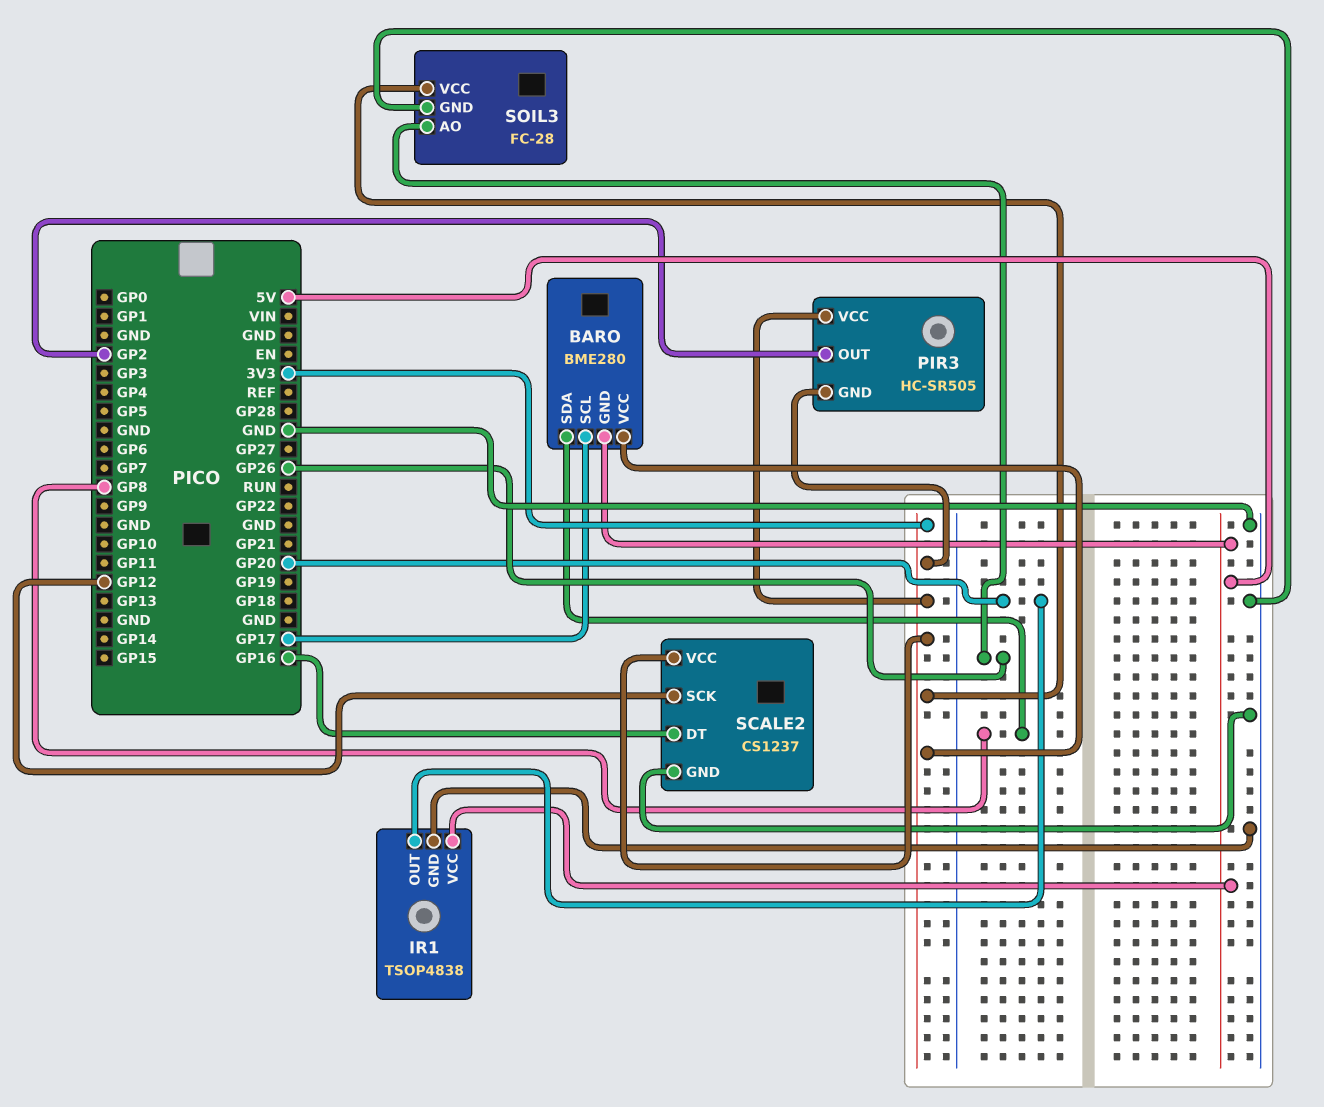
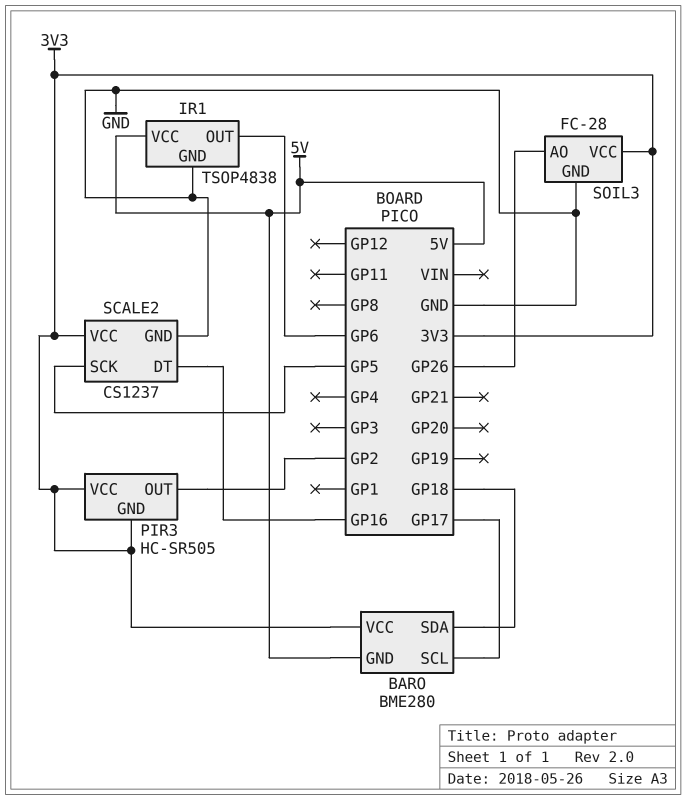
BARO pin SDA: GP8 -> GP18
IR1 pin OUT: GP20 -> GP6
SCALE2 pin SCK: GP12 -> GP5

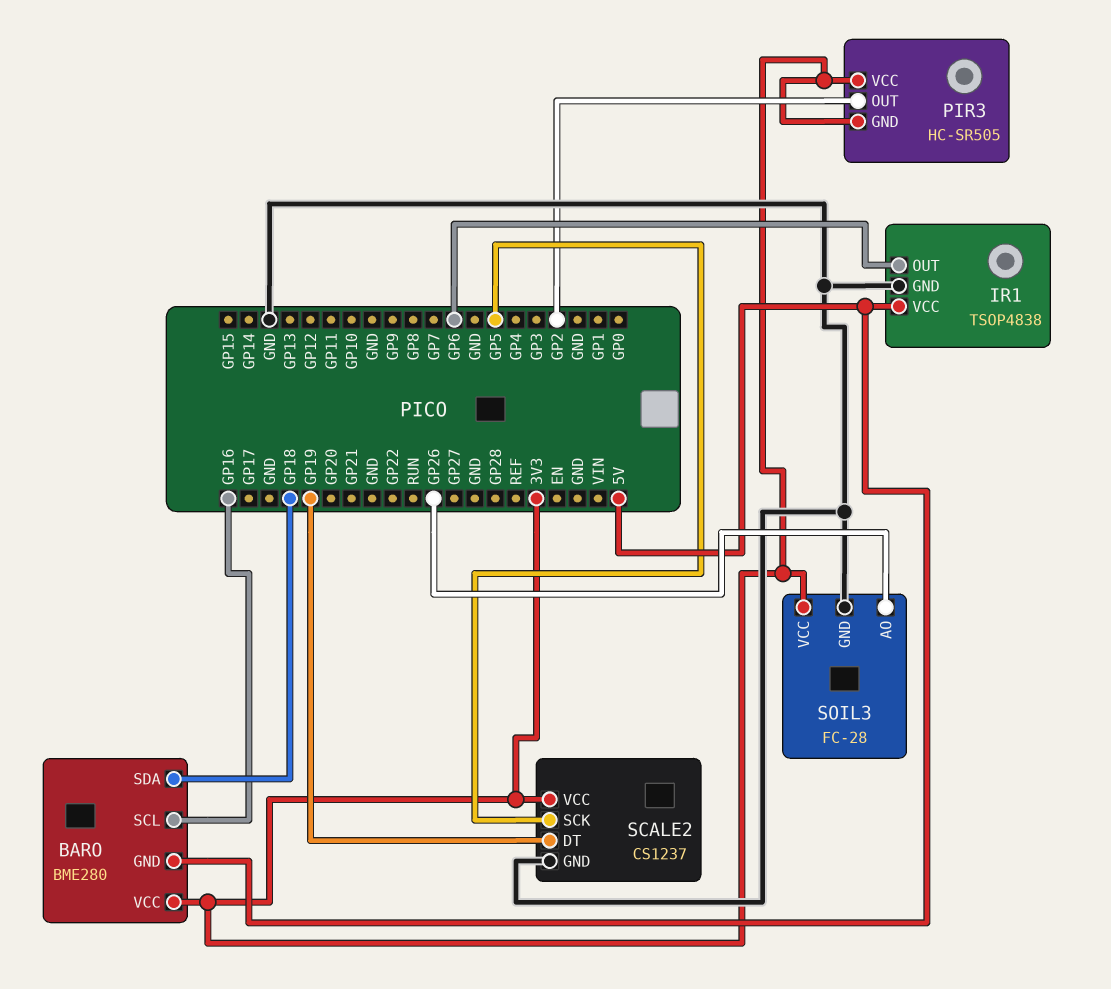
BARO pin SCL: GP17 -> GP16
SCALE2 pin DT: GP16 -> GP19

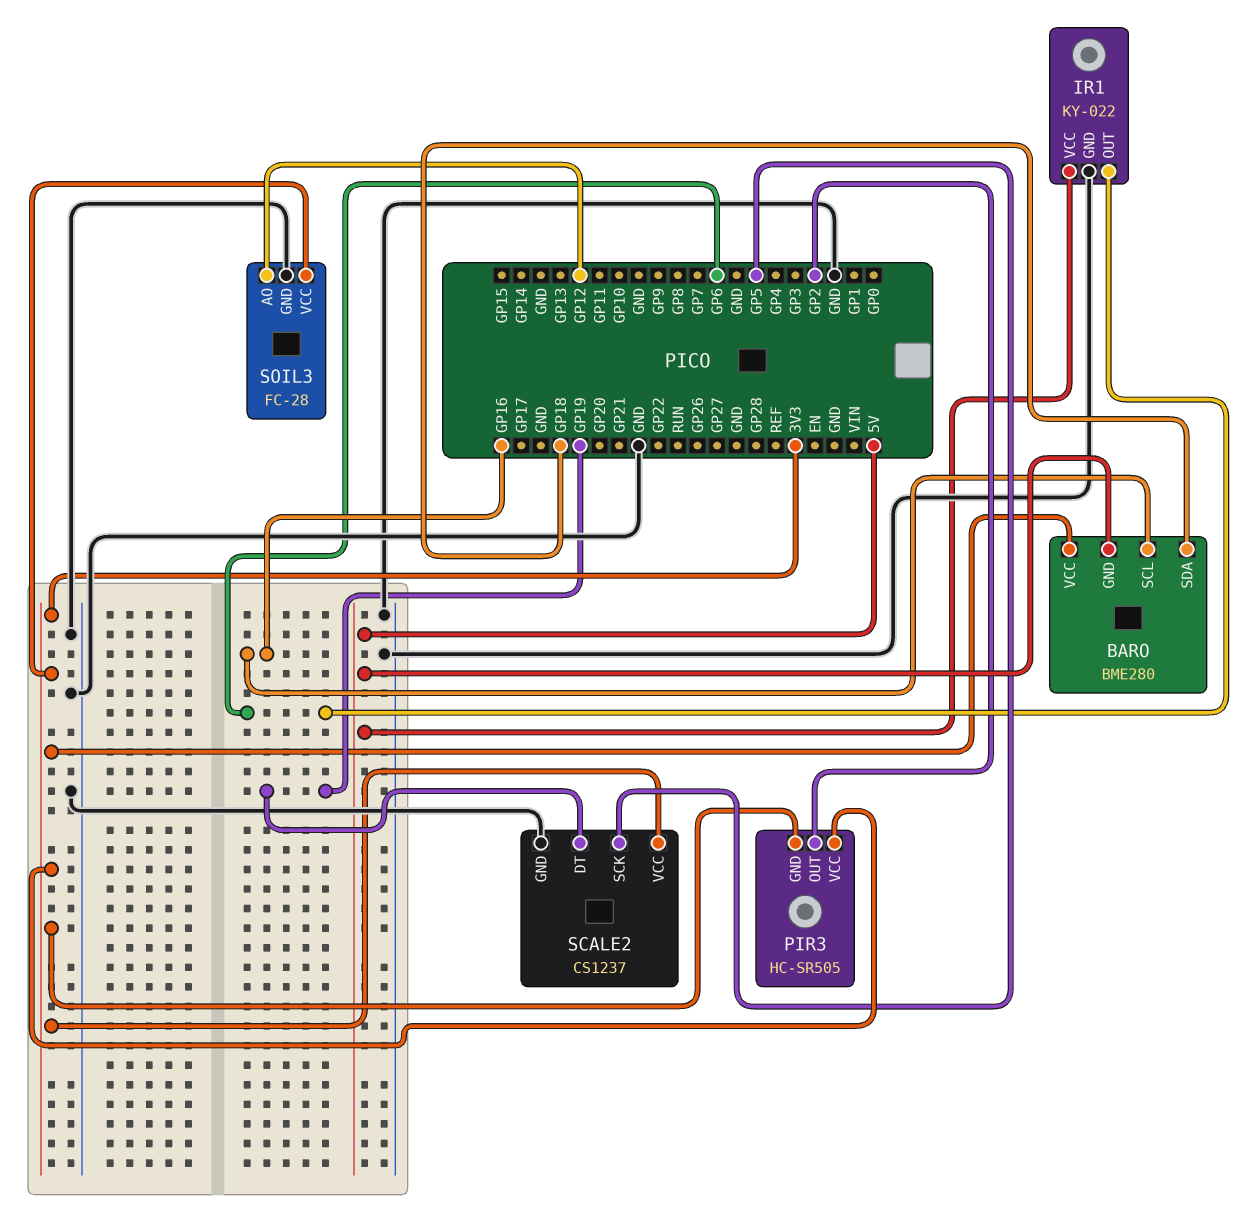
IR1: TSOP4838 -> KY-022
SOIL3 pin AO: GP26 -> GP12

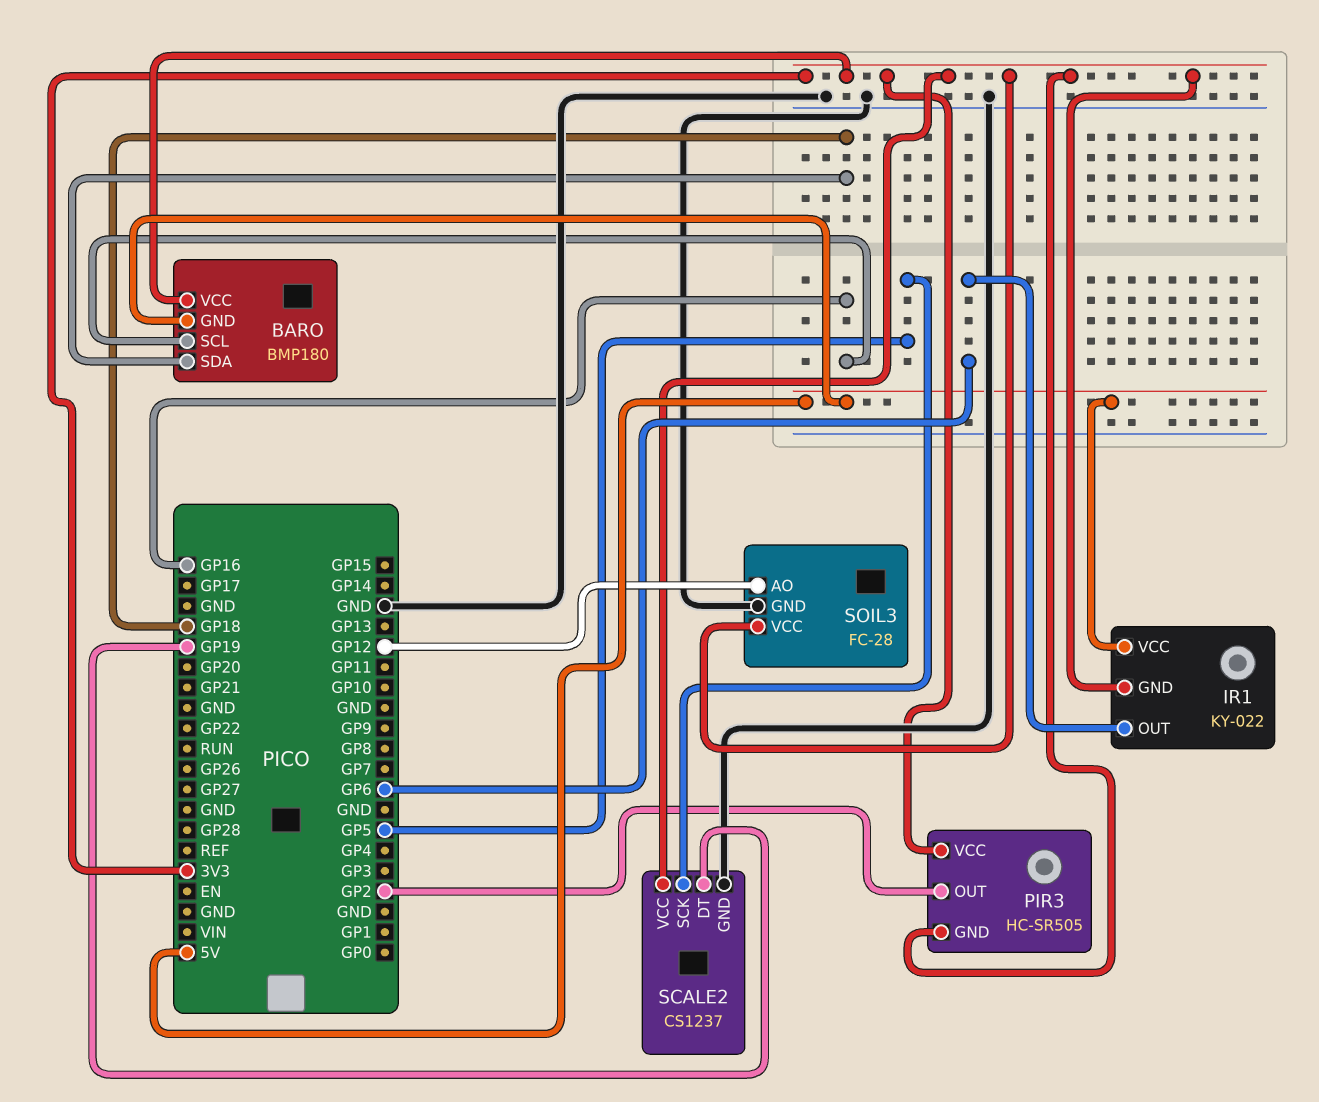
BARO: BME280 -> BMP180
IR1 pin GND: GND -> 3V3

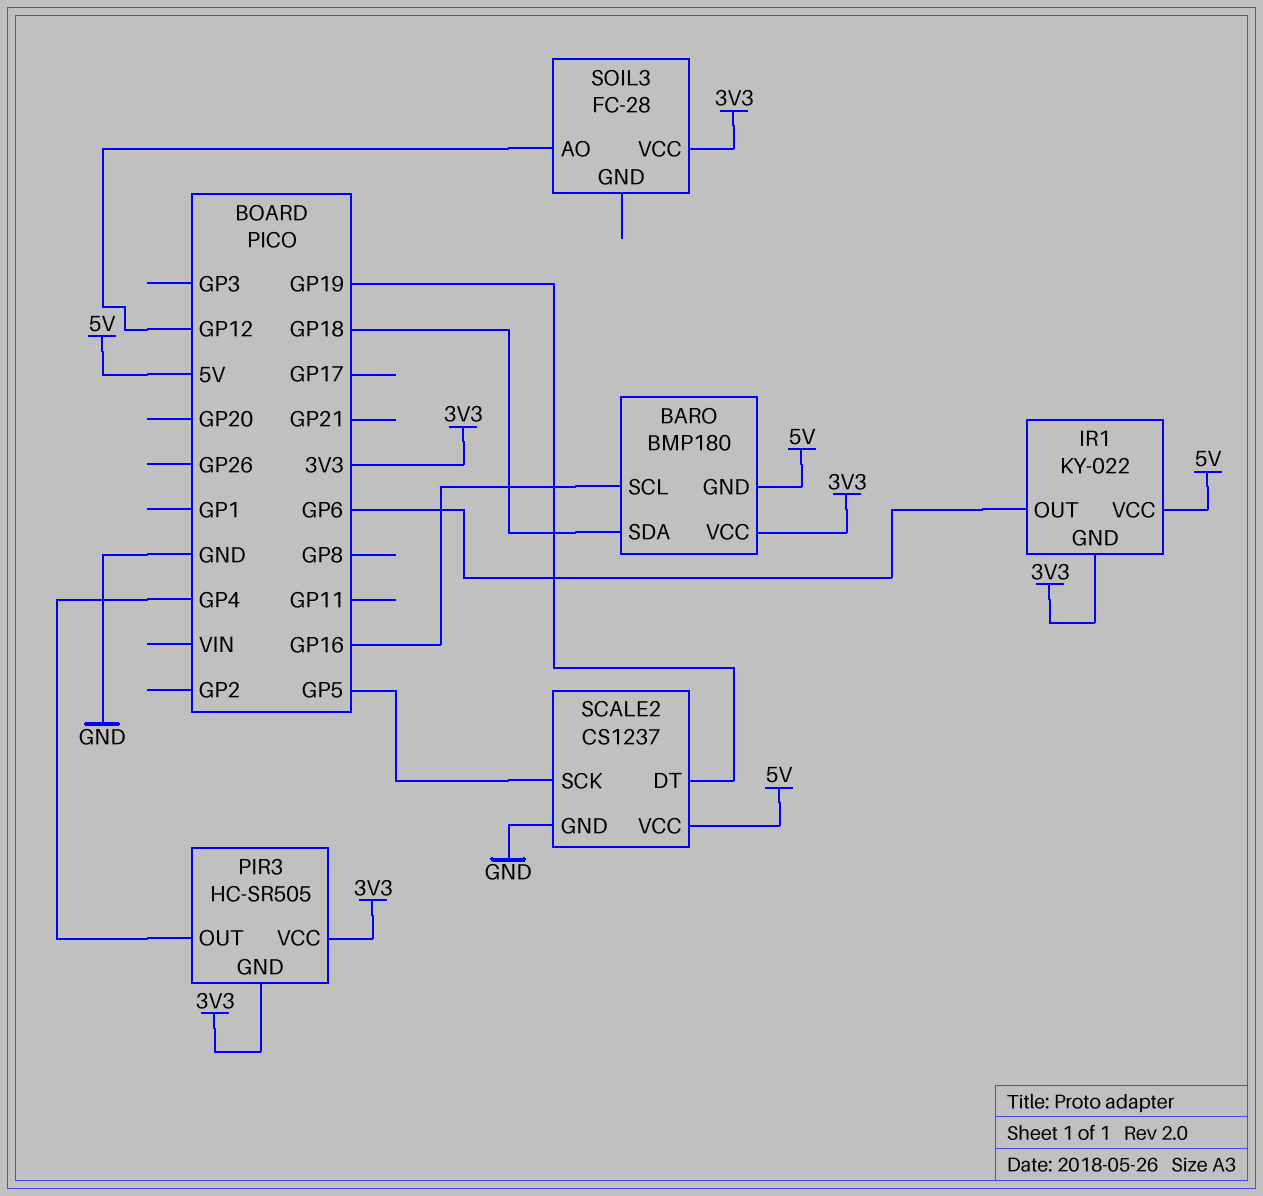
PIR3 pin OUT: GP2 -> GP4
SCALE2 pin VCC: 3V3 -> 5V
SOIL3 pin GND: GND -> none

